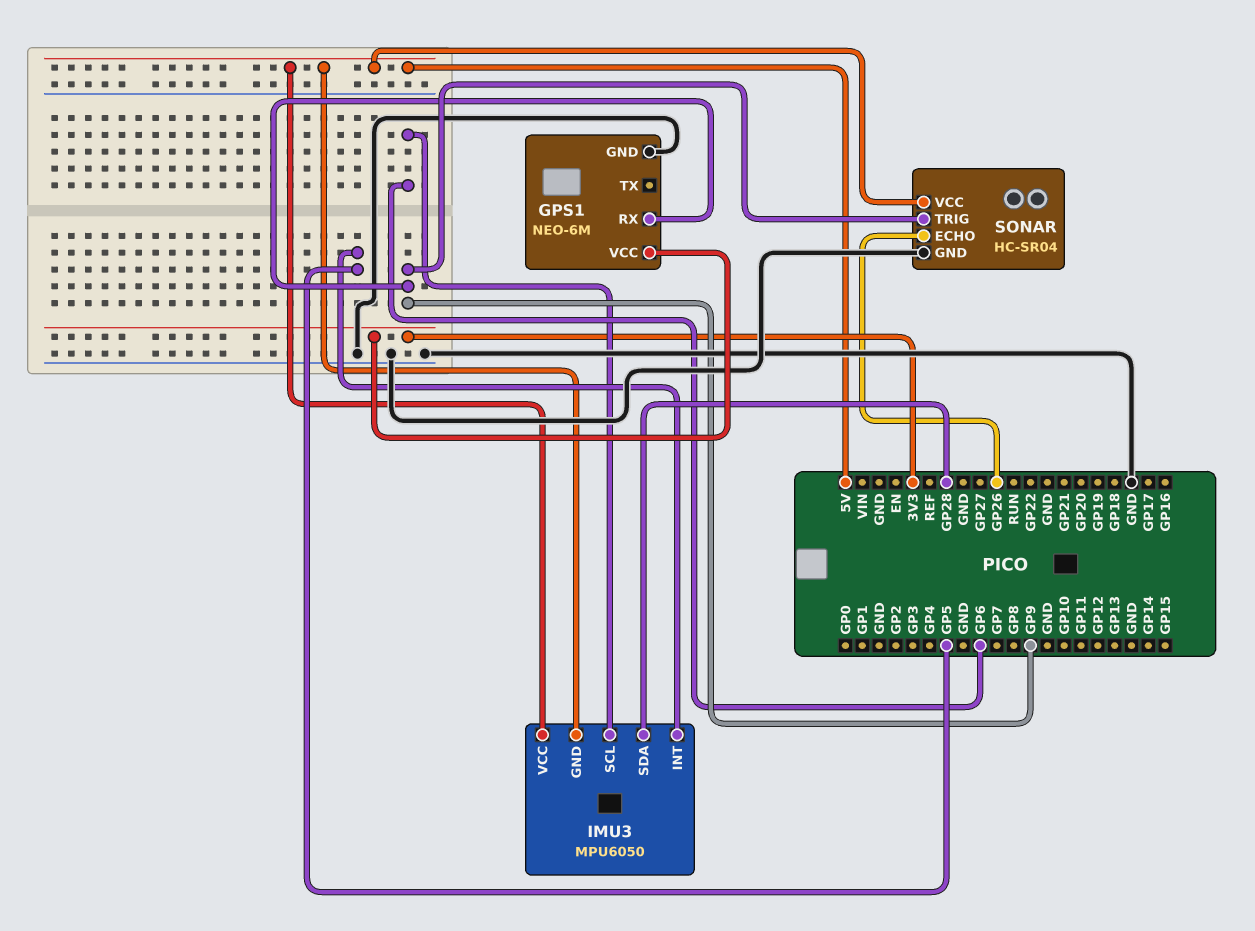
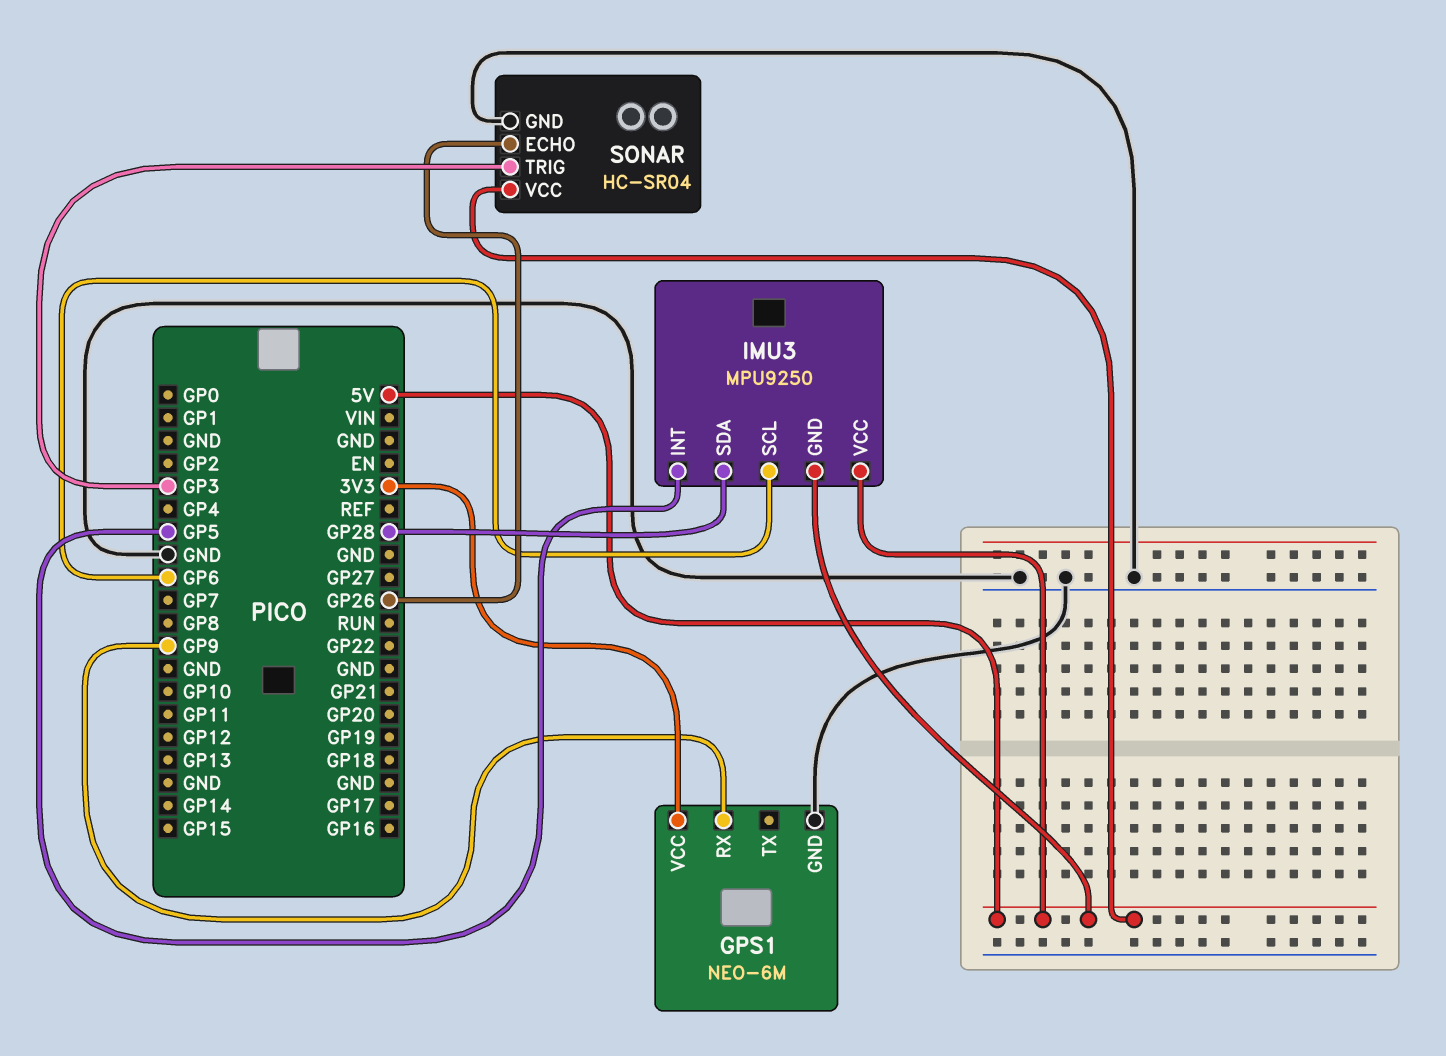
IMU3: MPU6050 -> MPU9250
SONAR pin TRIG: GP9 -> GP3

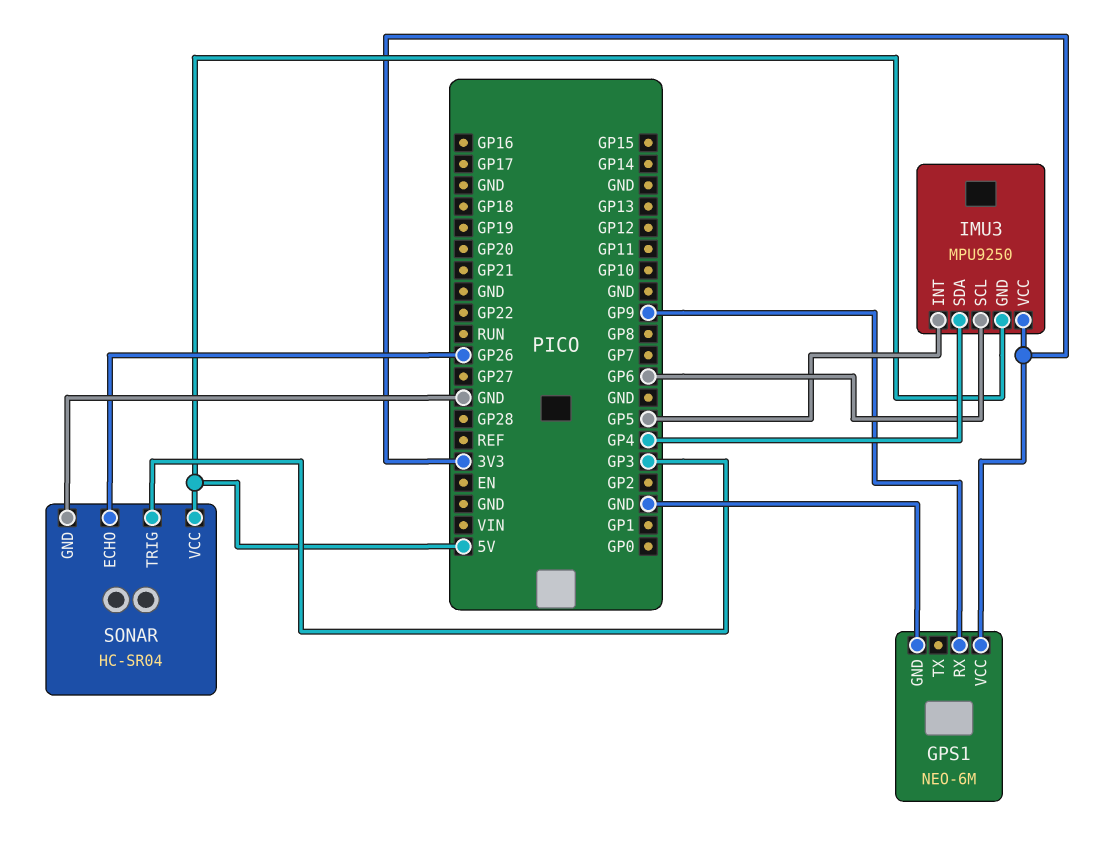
IMU3 pin SDA: GP28 -> GP4
IMU3 pin VCC: 5V -> 3V3

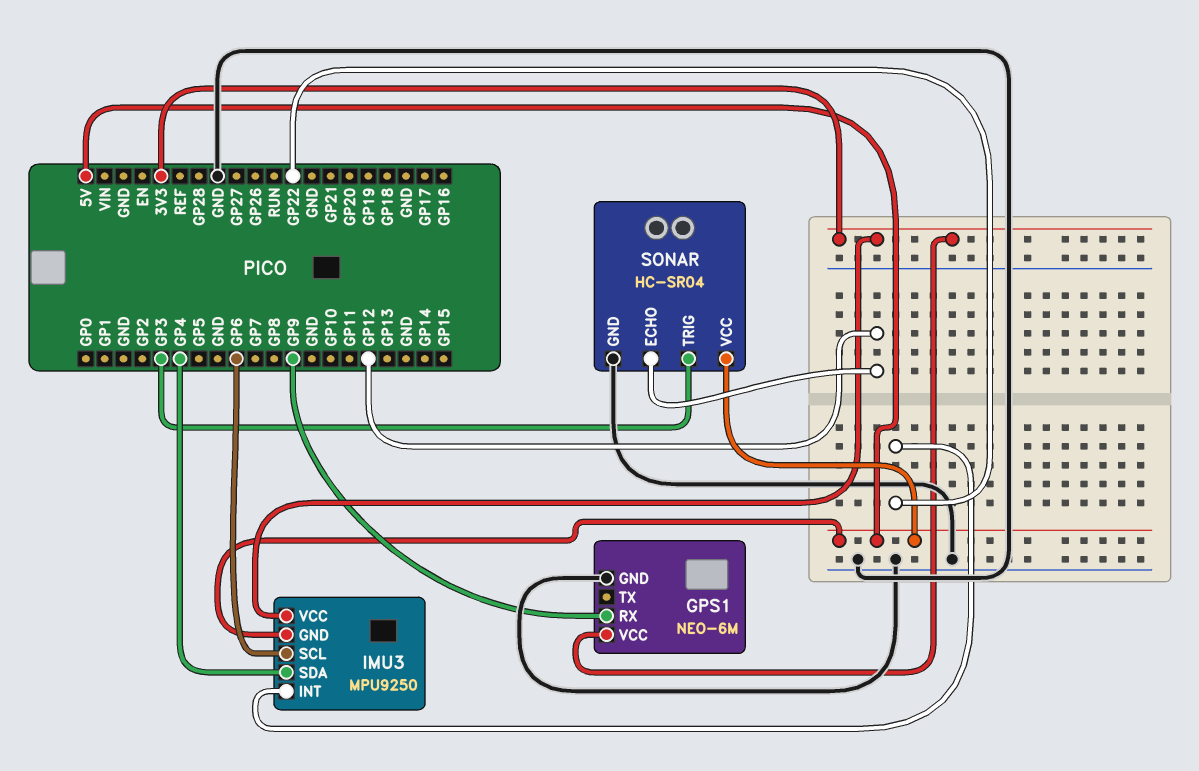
IMU3 pin INT: GP5 -> GP22
SONAR pin ECHO: GP26 -> GP12

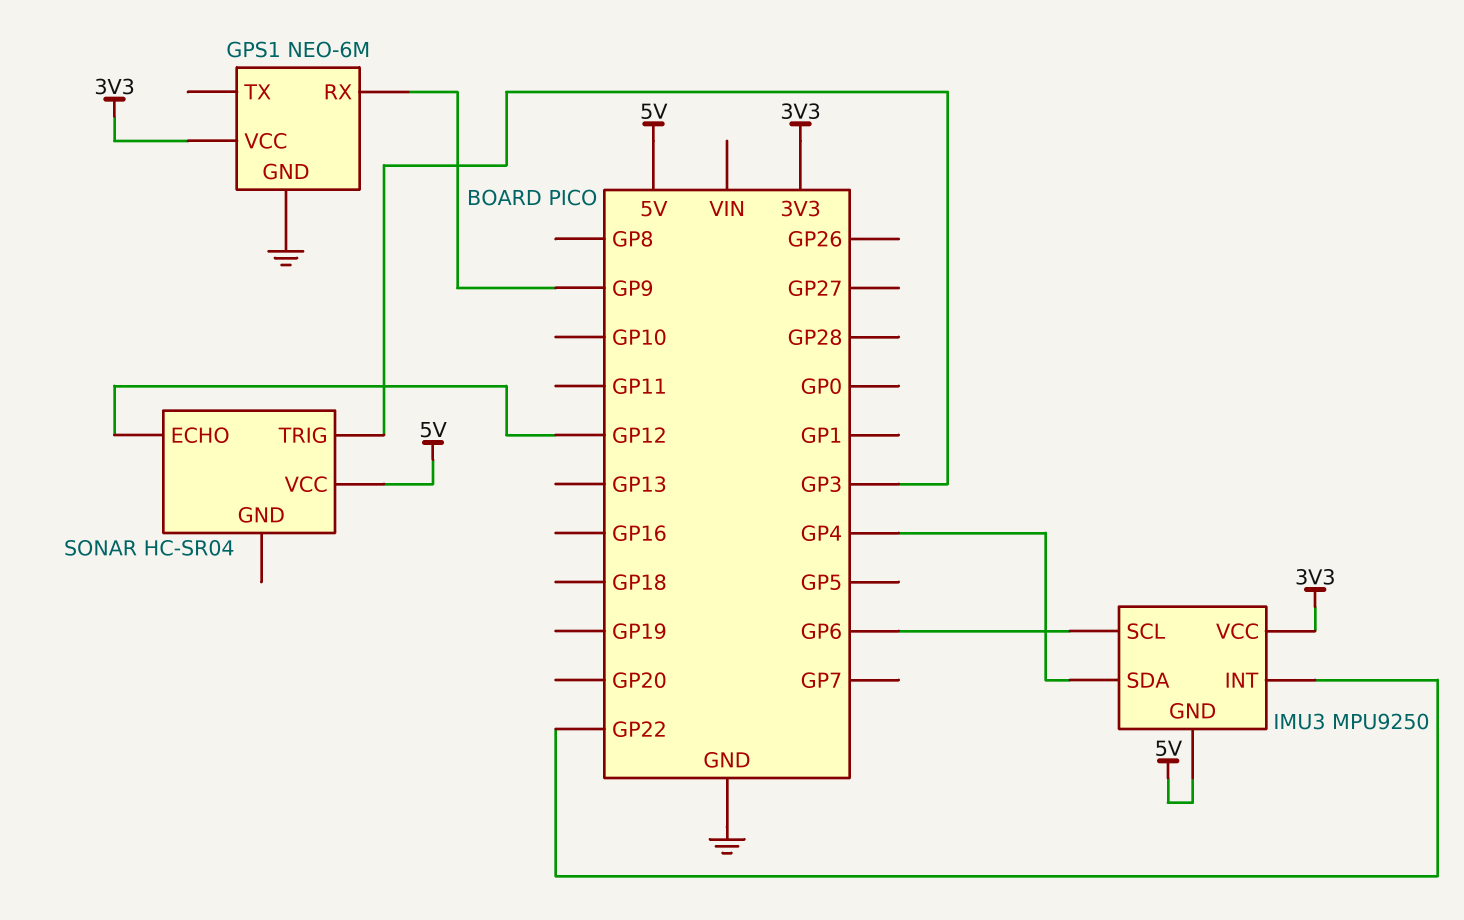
SONAR pin GND: GND -> none

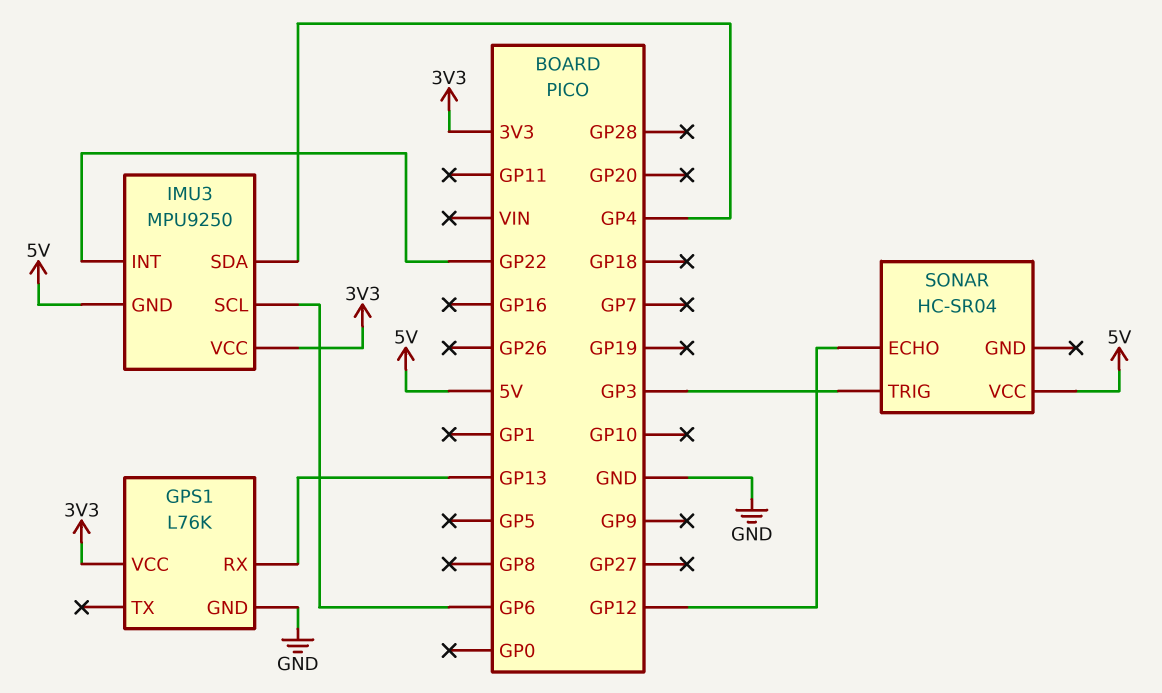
GPS1: NEO-6M -> L76K
GPS1 pin RX: GP9 -> GP13

